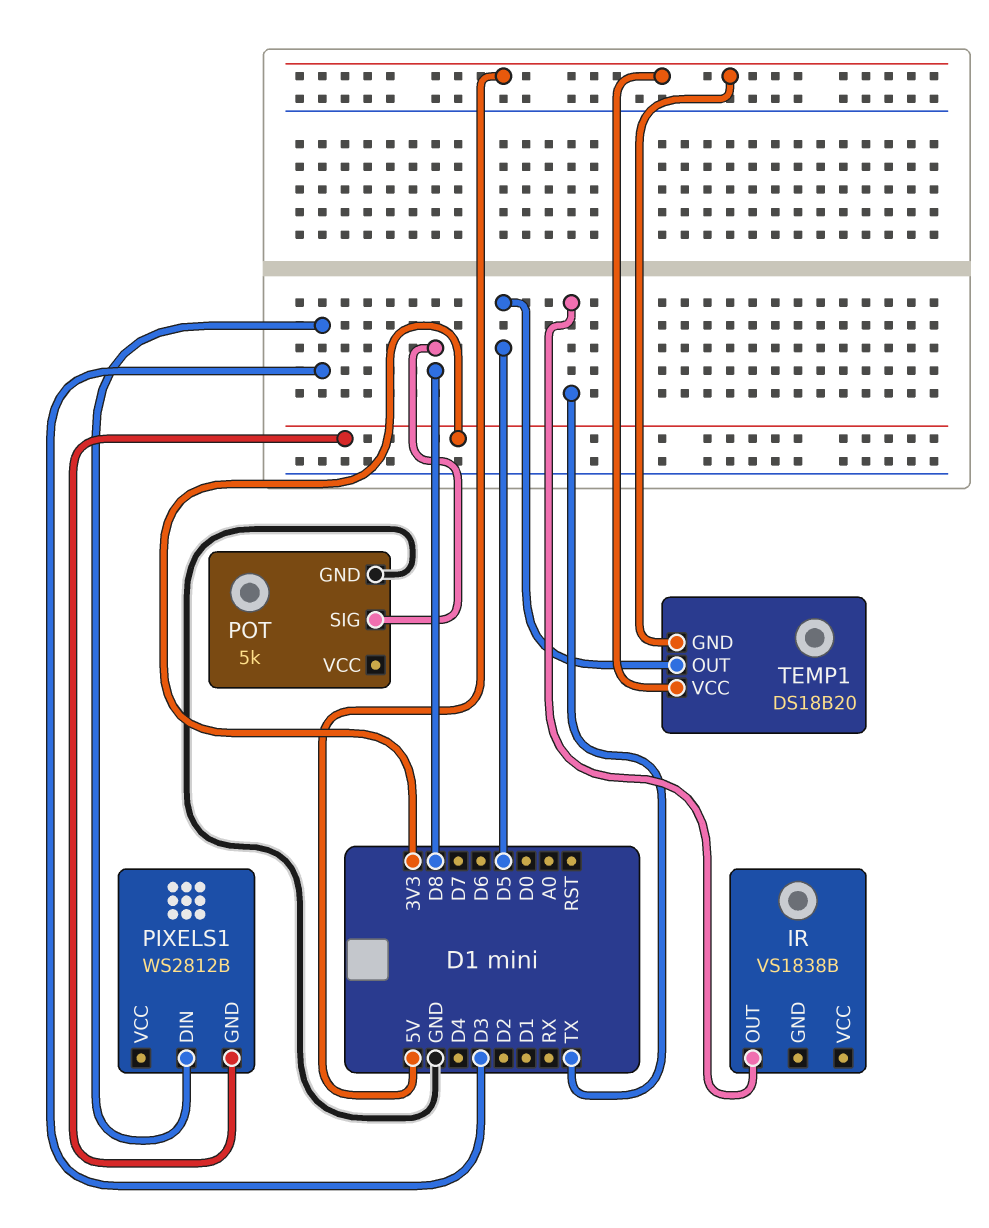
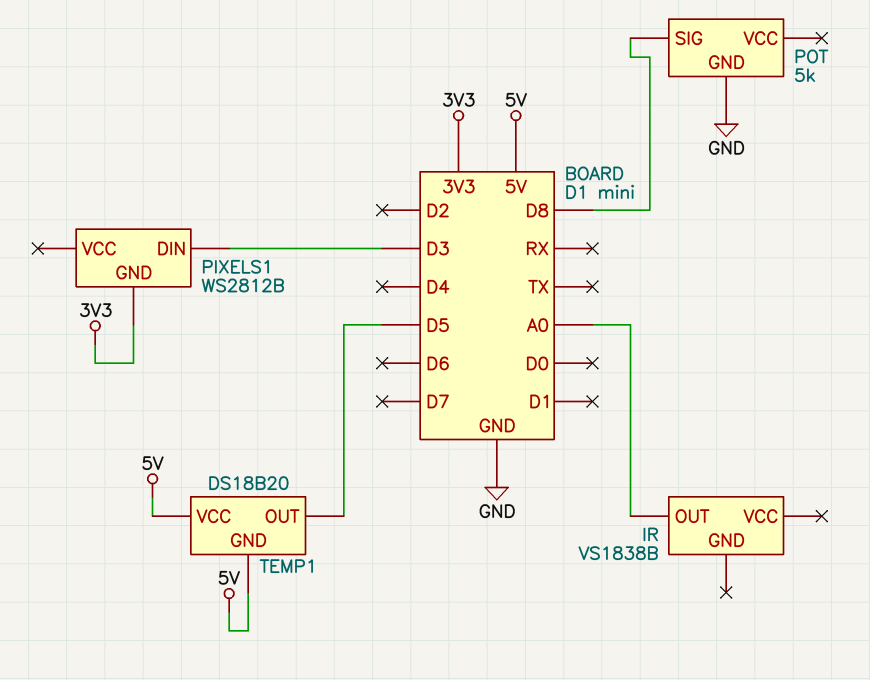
IR pin OUT: TX -> A0

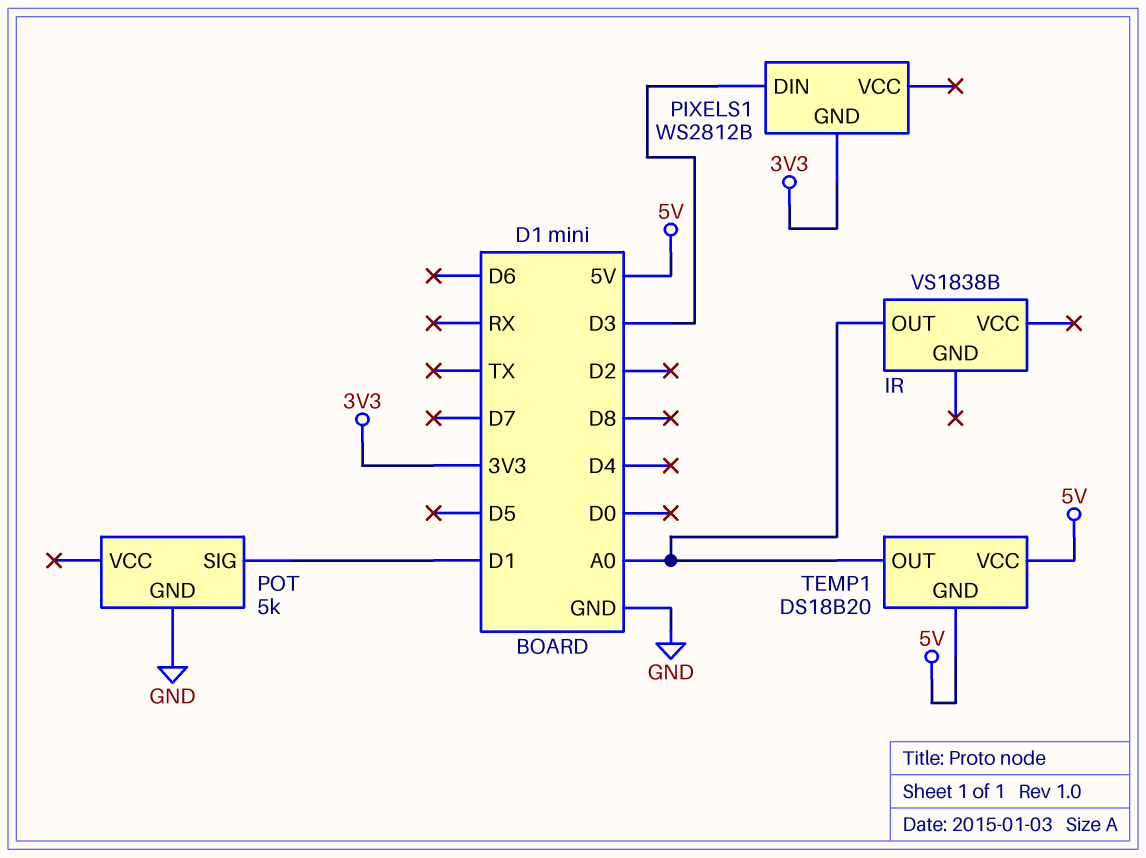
POT pin SIG: D8 -> D1
TEMP1 pin OUT: D5 -> A0

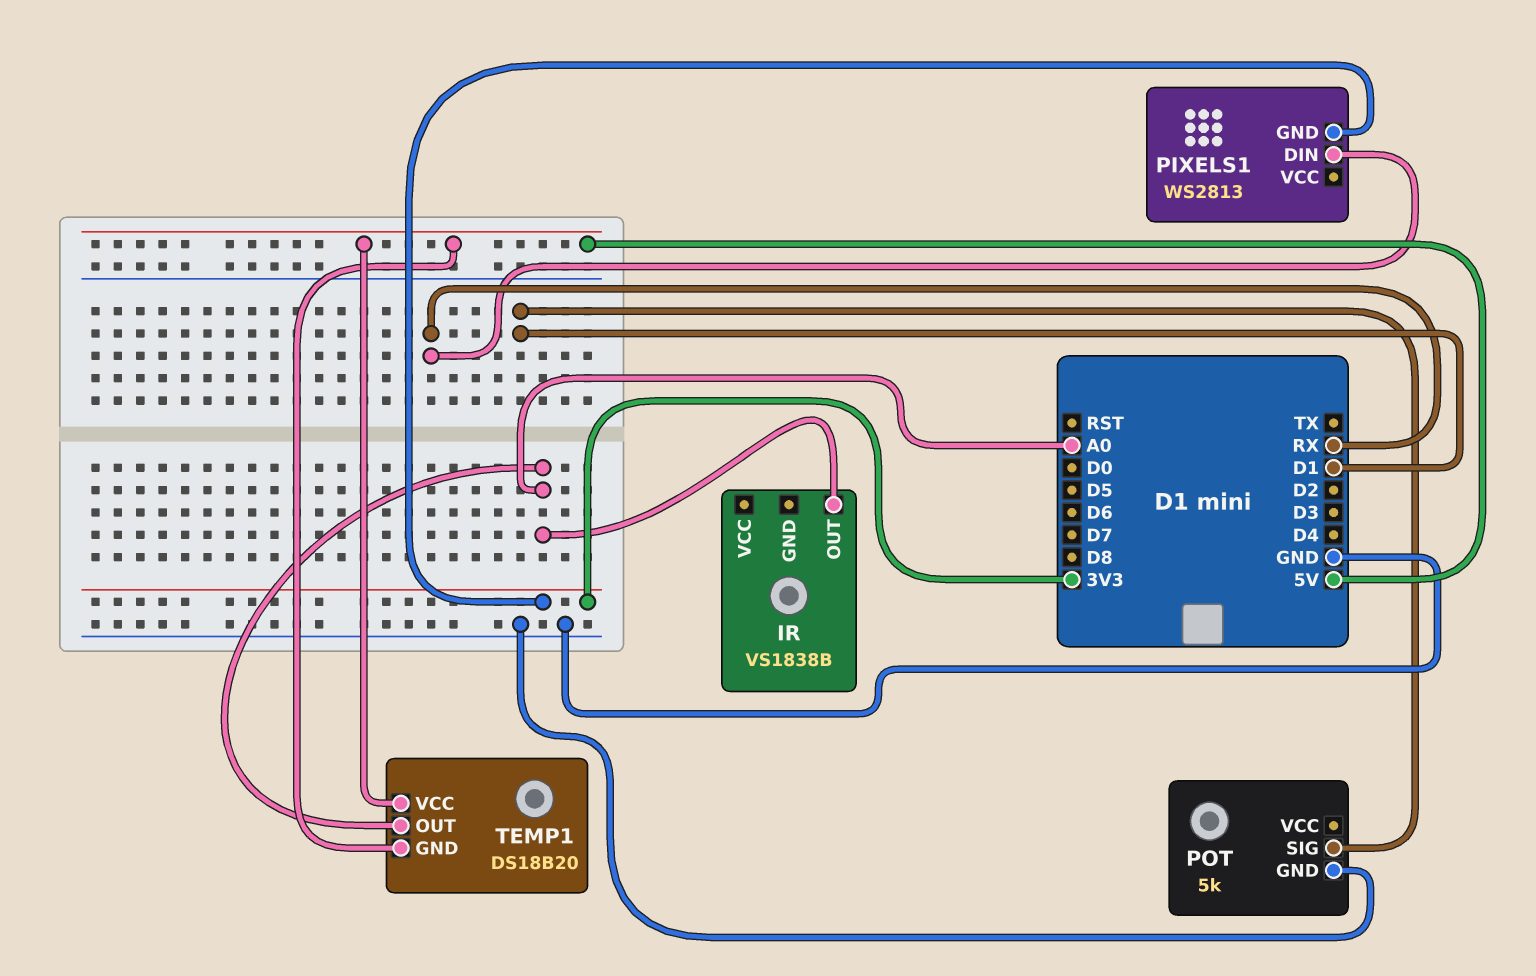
PIXELS1: WS2812B -> WS2813
PIXELS1 pin DIN: D3 -> RX

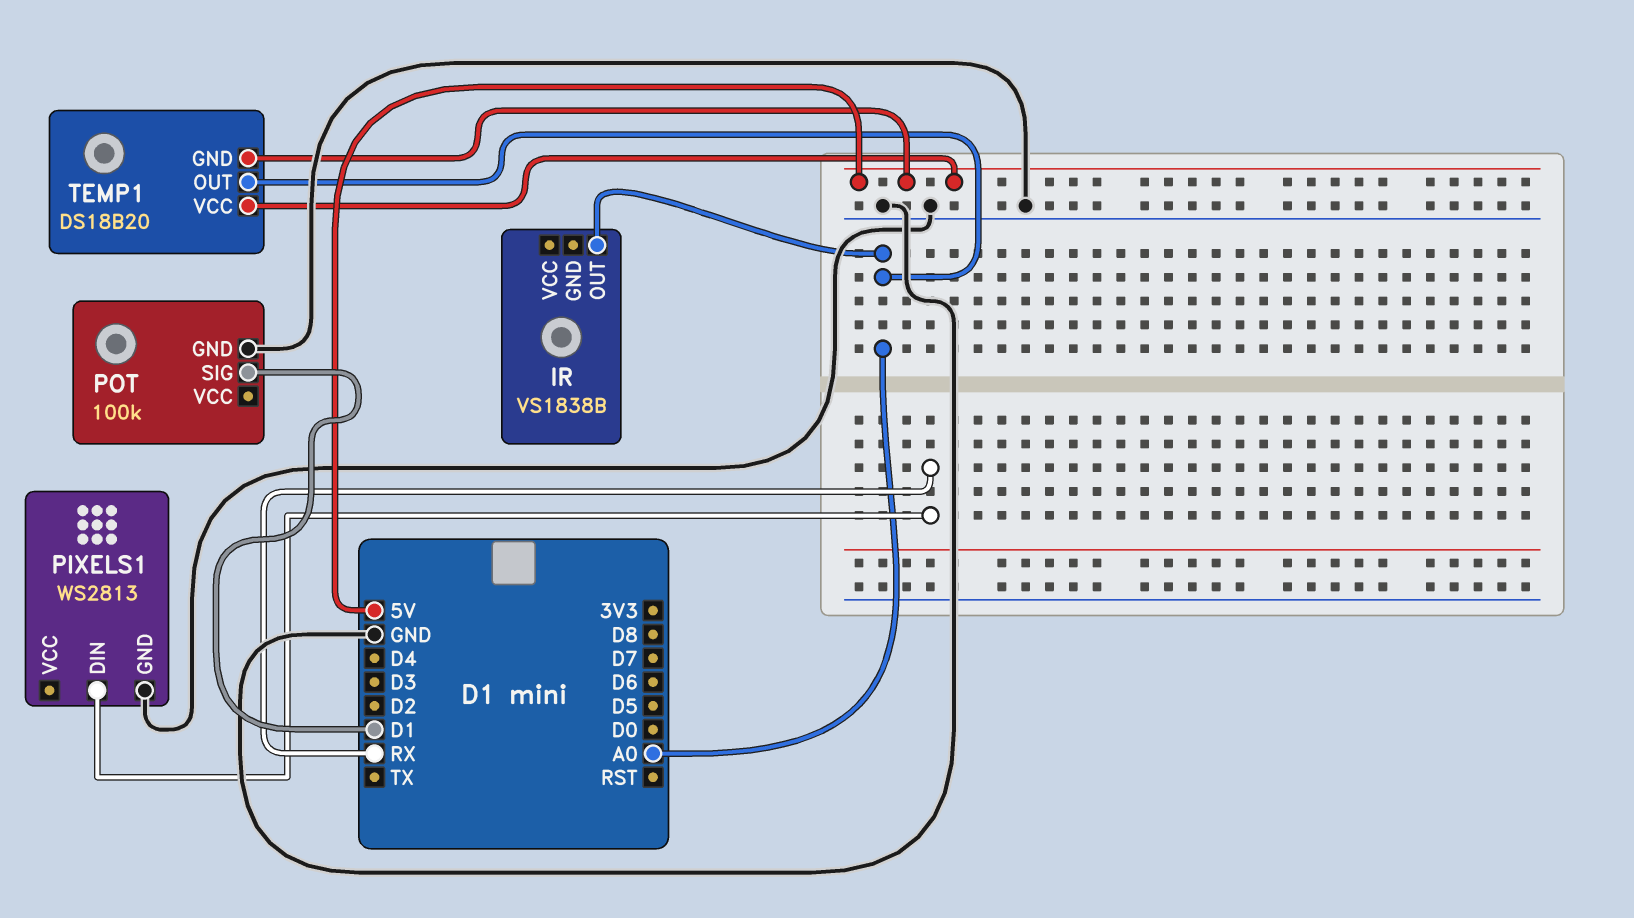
PIXELS1 pin GND: 3V3 -> GND
POT: 5k -> 100k

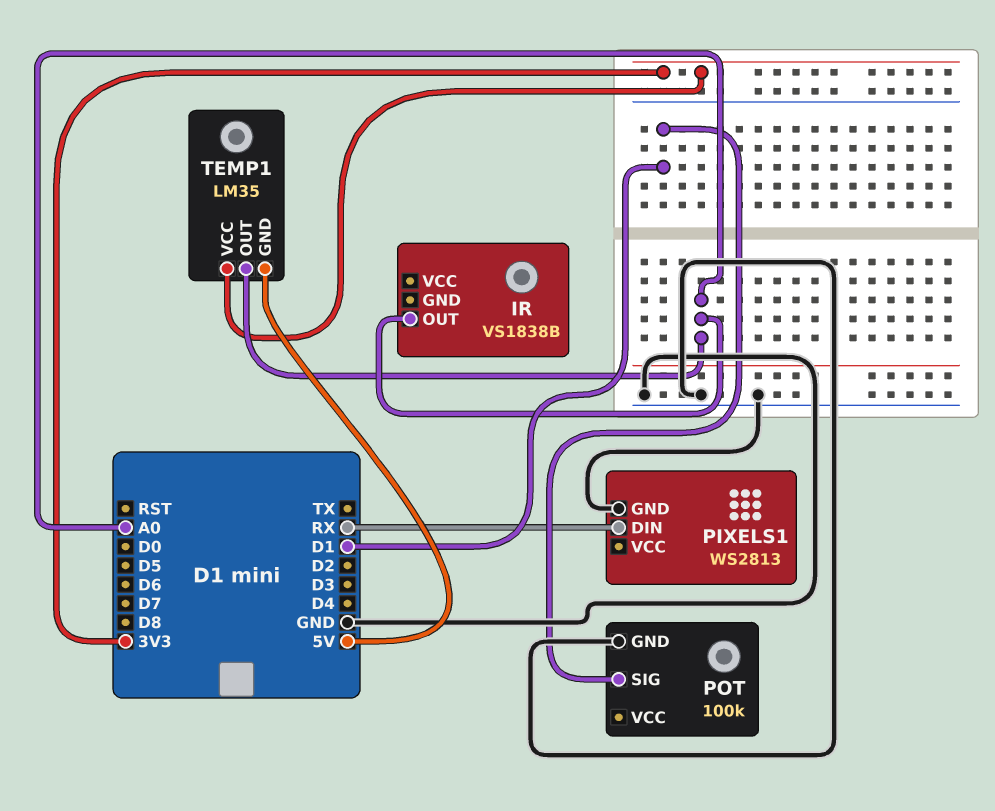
TEMP1: DS18B20 -> LM35
TEMP1 pin VCC: 5V -> 3V3

